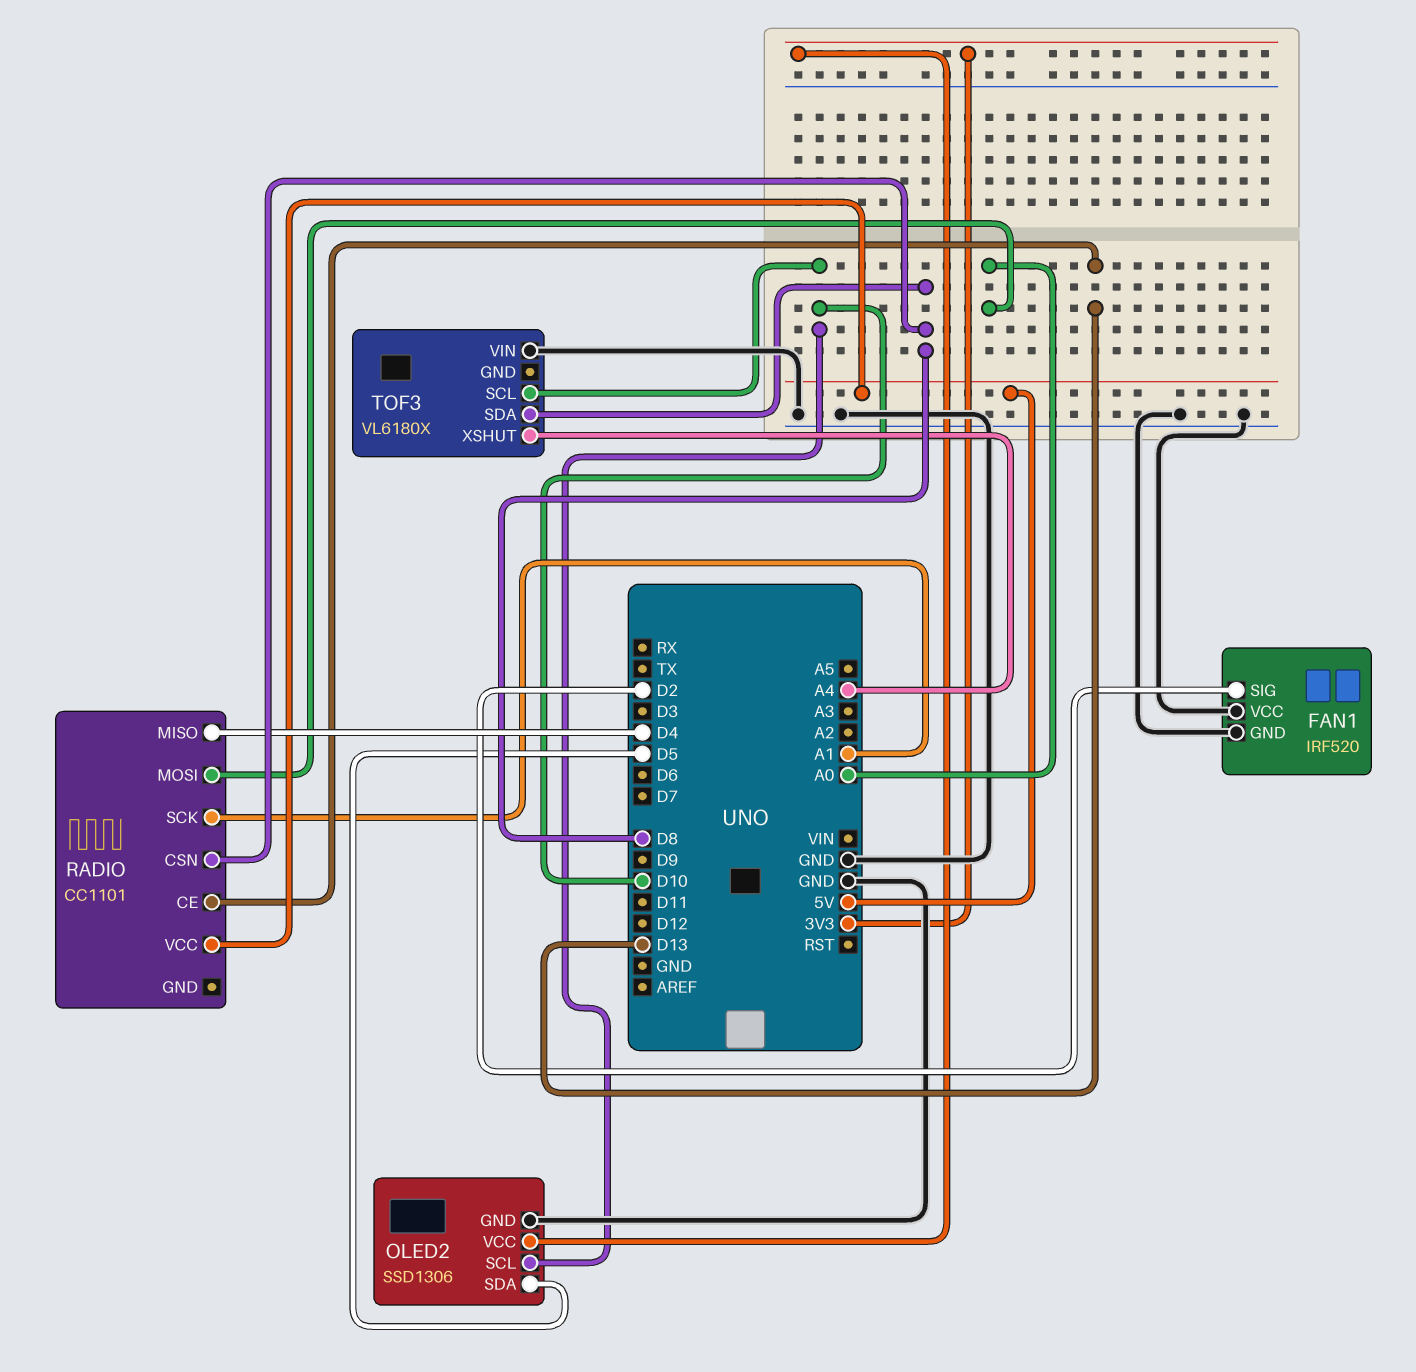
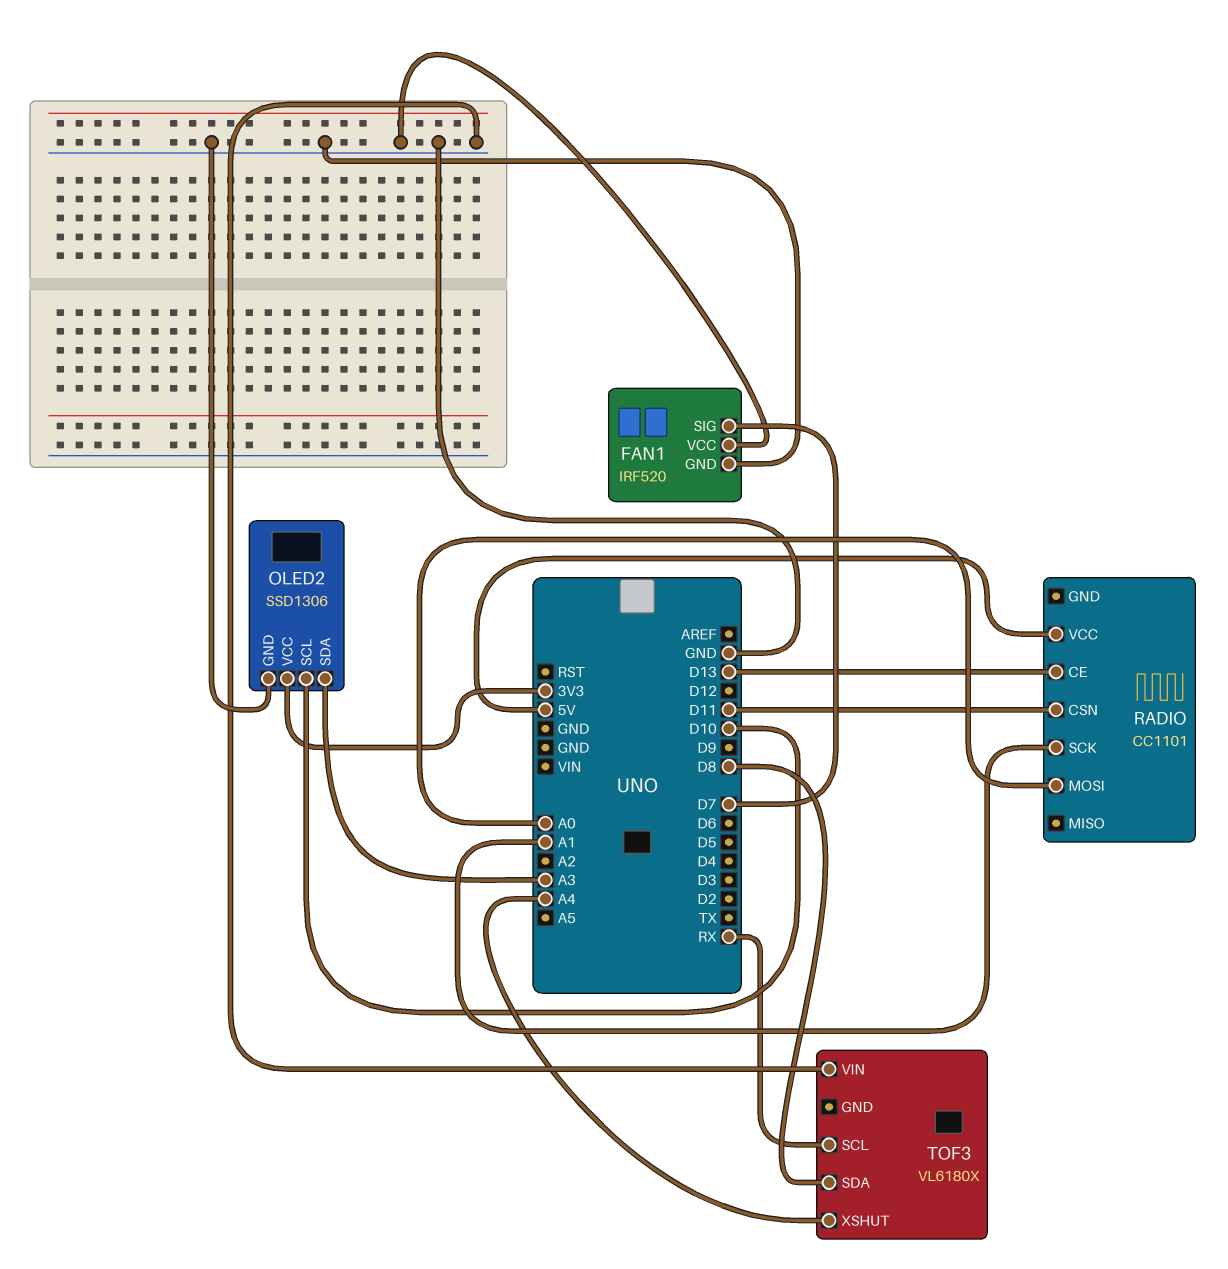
FAN1 pin SIG: D2 -> D7
OLED2 pin SDA: D5 -> A3
RADIO pin CSN: D8 -> D11
RADIO pin MISO: D4 -> none
TOF3 pin SCL: D10 -> RX

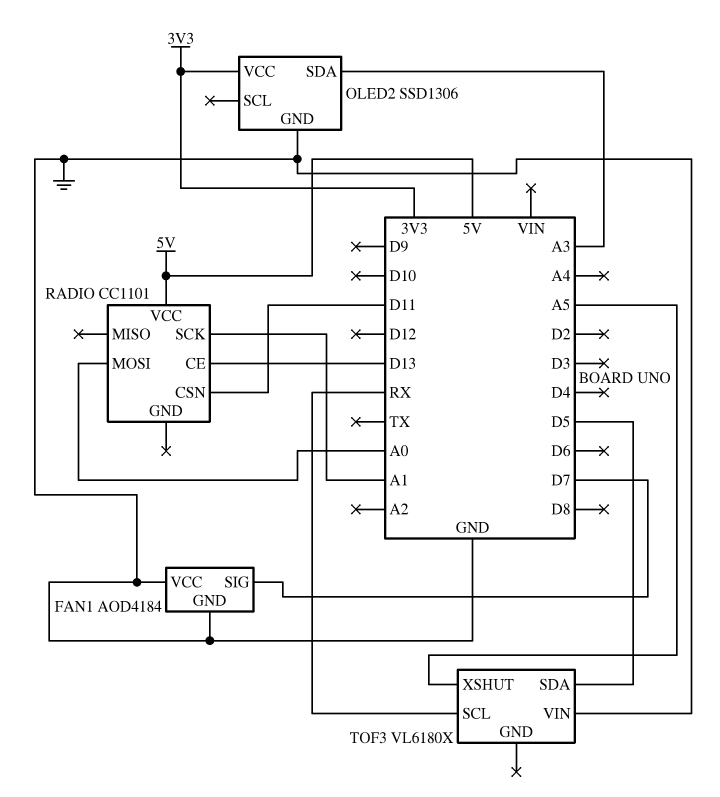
FAN1: IRF520 -> AOD4184
OLED2 pin SCL: D10 -> none
TOF3 pin SDA: D8 -> D5
TOF3 pin XSHUT: A4 -> A5

